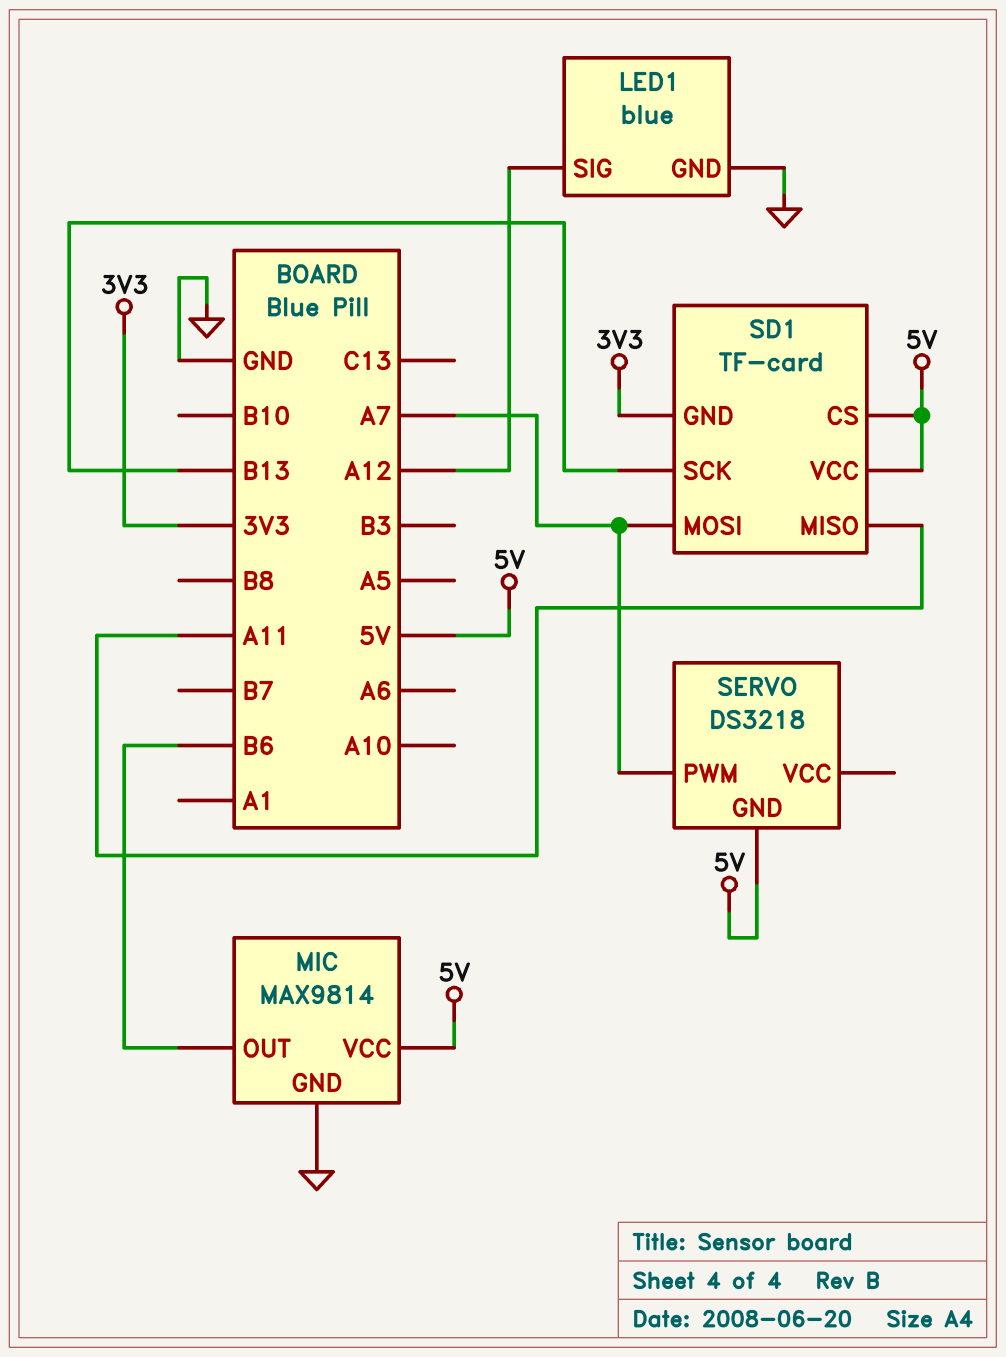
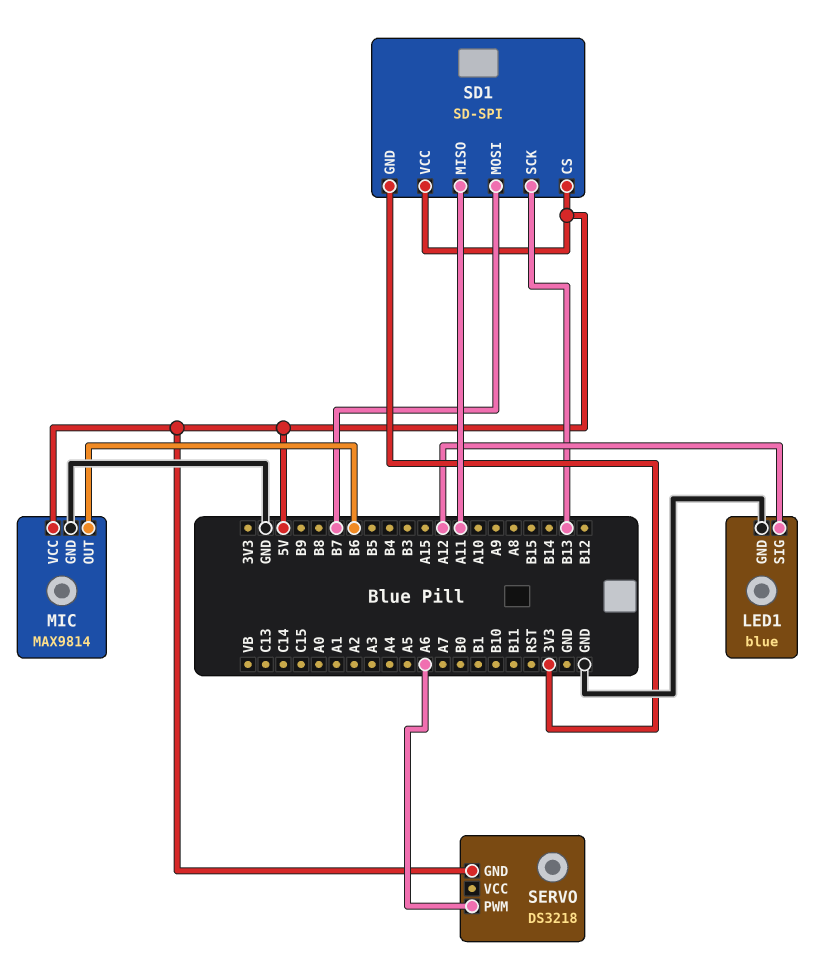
SD1: TF-card -> SD-SPI
SD1 pin MOSI: A7 -> B7
SERVO pin PWM: A7 -> A6

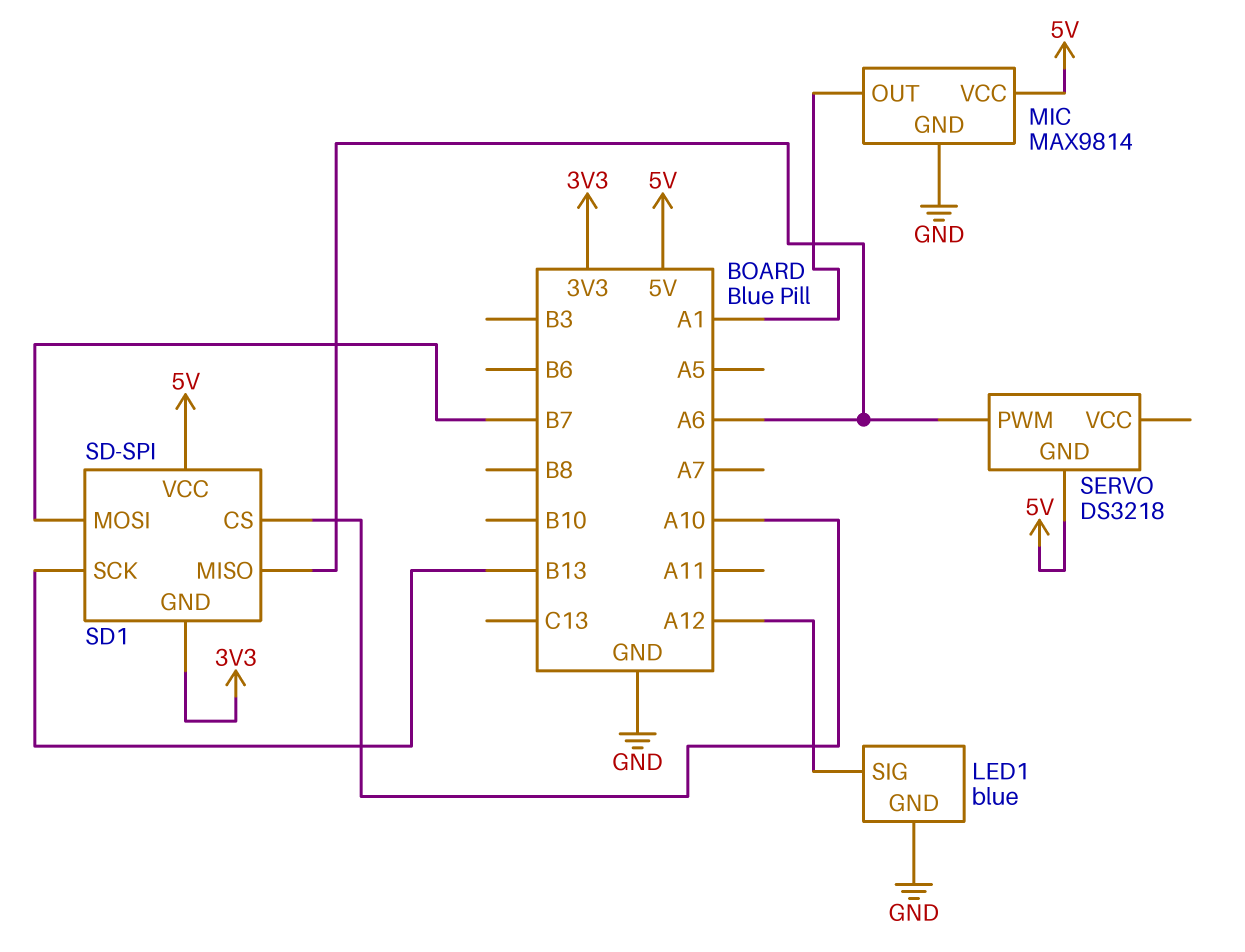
MIC pin OUT: B6 -> A1
SD1 pin CS: 5V -> A10
SD1 pin MISO: A11 -> A6

